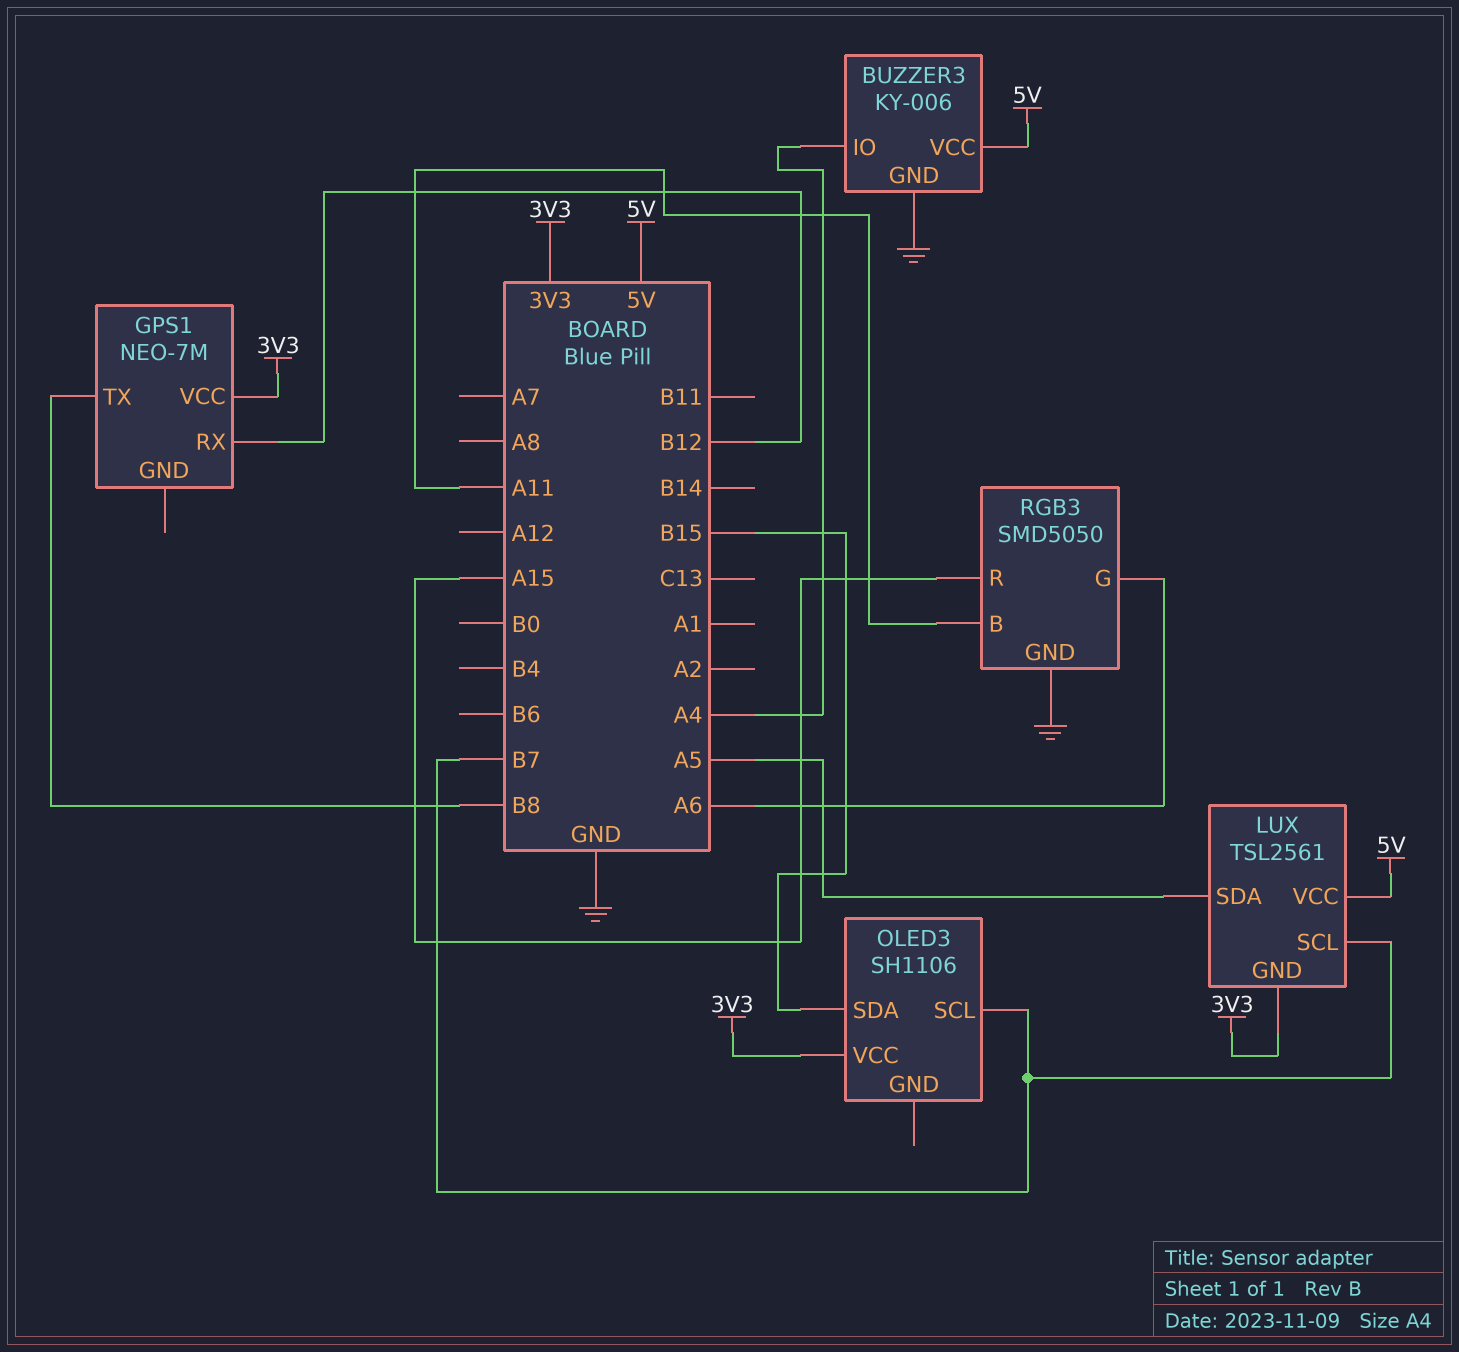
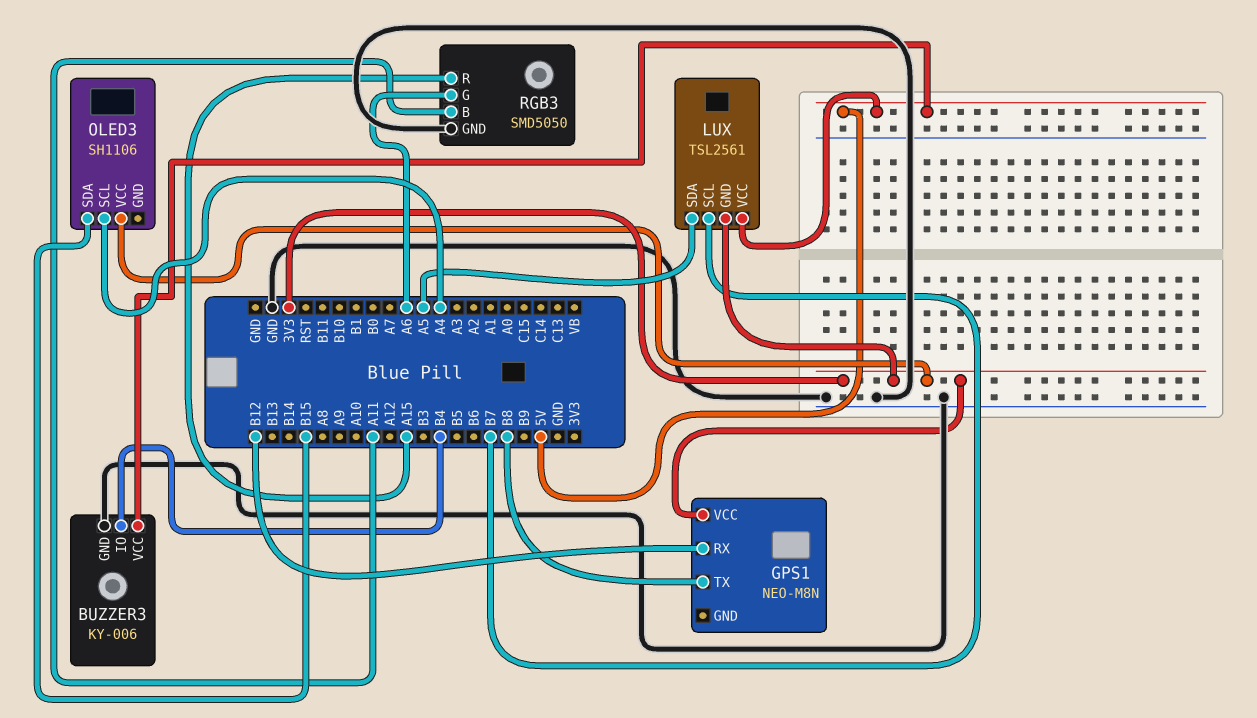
BUZZER3 pin IO: A4 -> B4
GPS1: NEO-7M -> NEO-M8N
OLED3 pin SCL: B7 -> A4

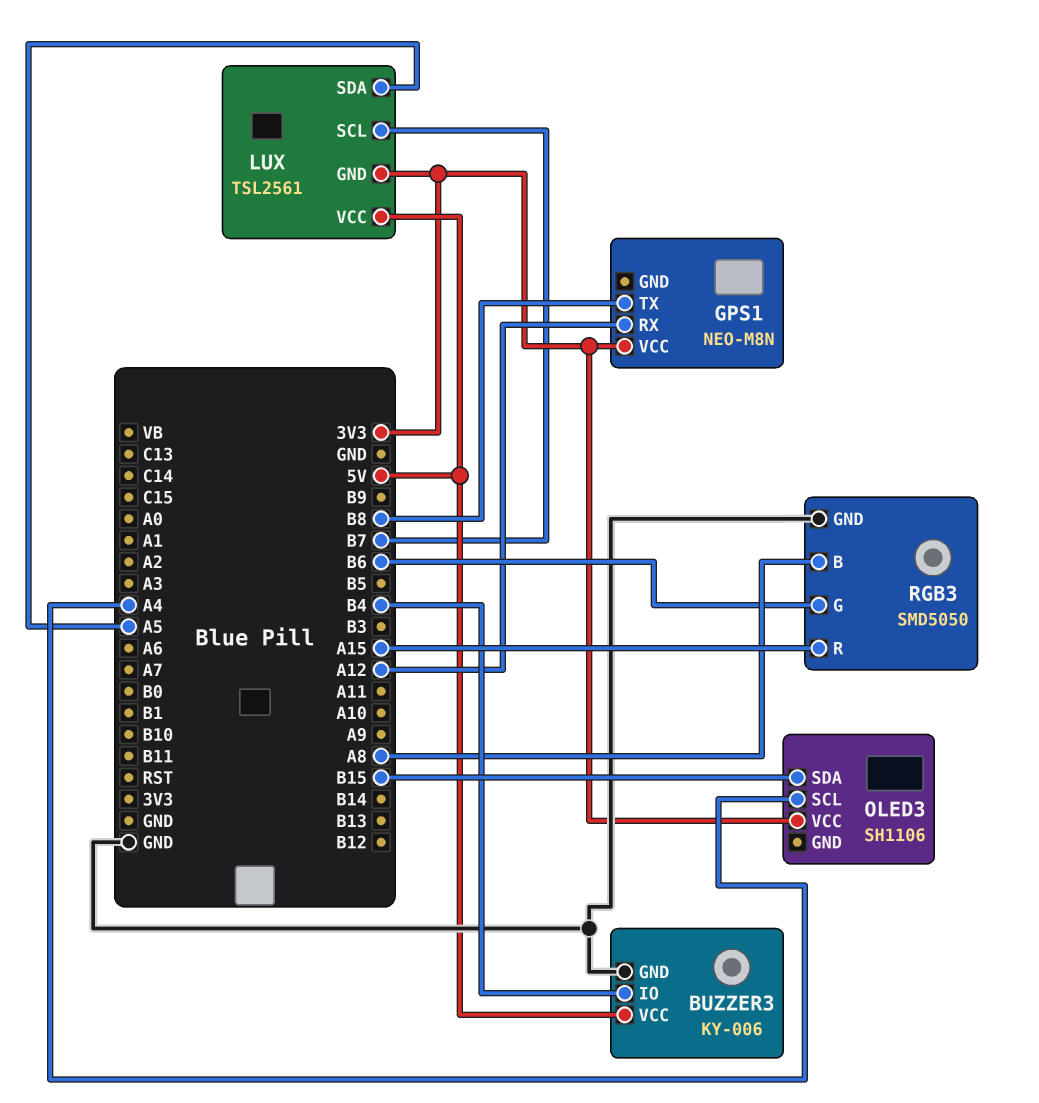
GPS1 pin RX: B12 -> A12
RGB3 pin B: A11 -> A8
RGB3 pin G: A6 -> B6

